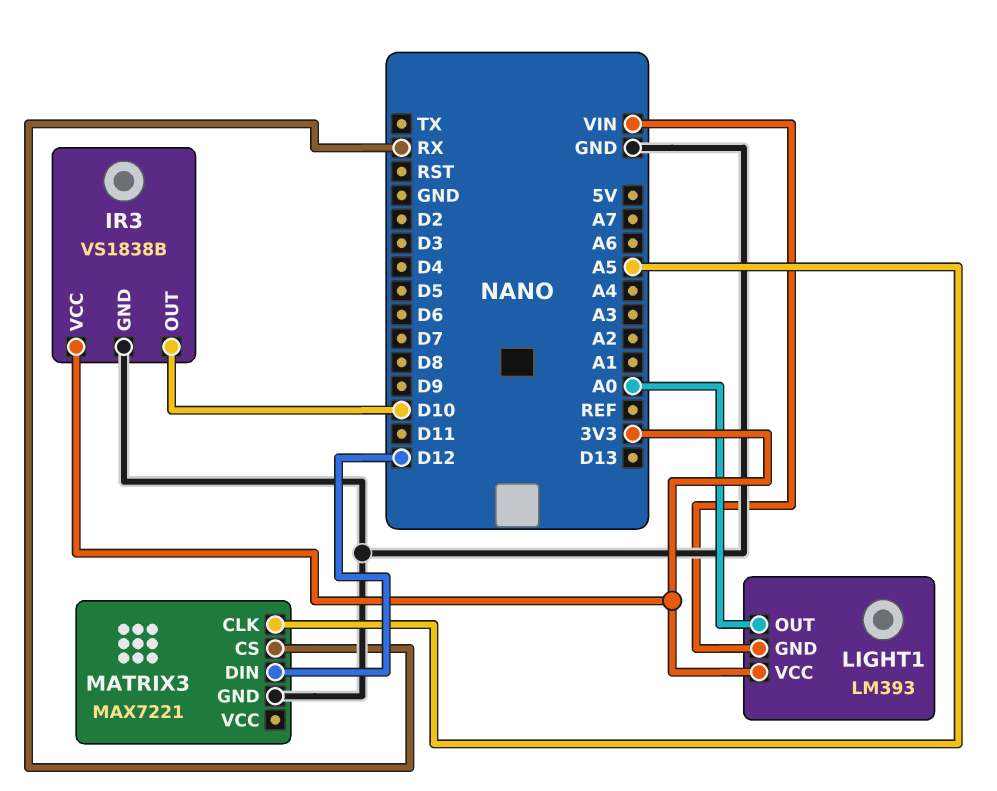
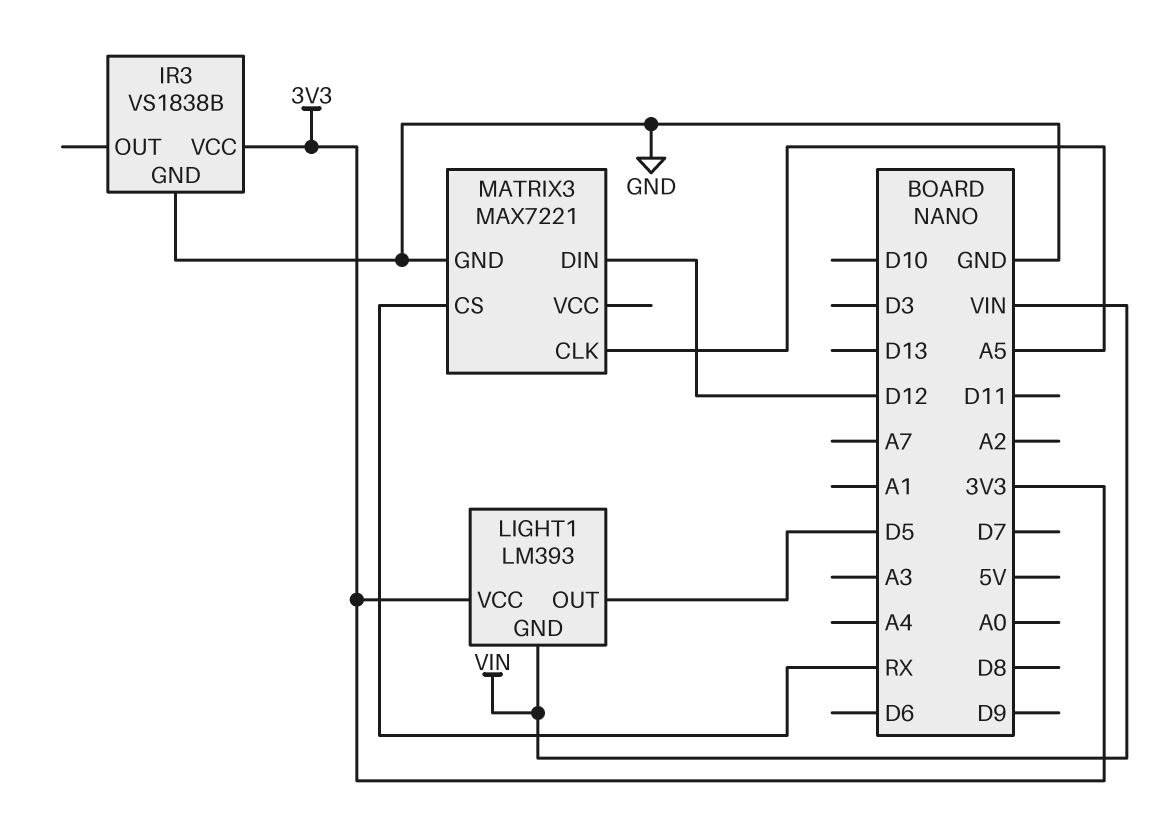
IR3 pin OUT: D10 -> none
LIGHT1 pin OUT: A0 -> D5

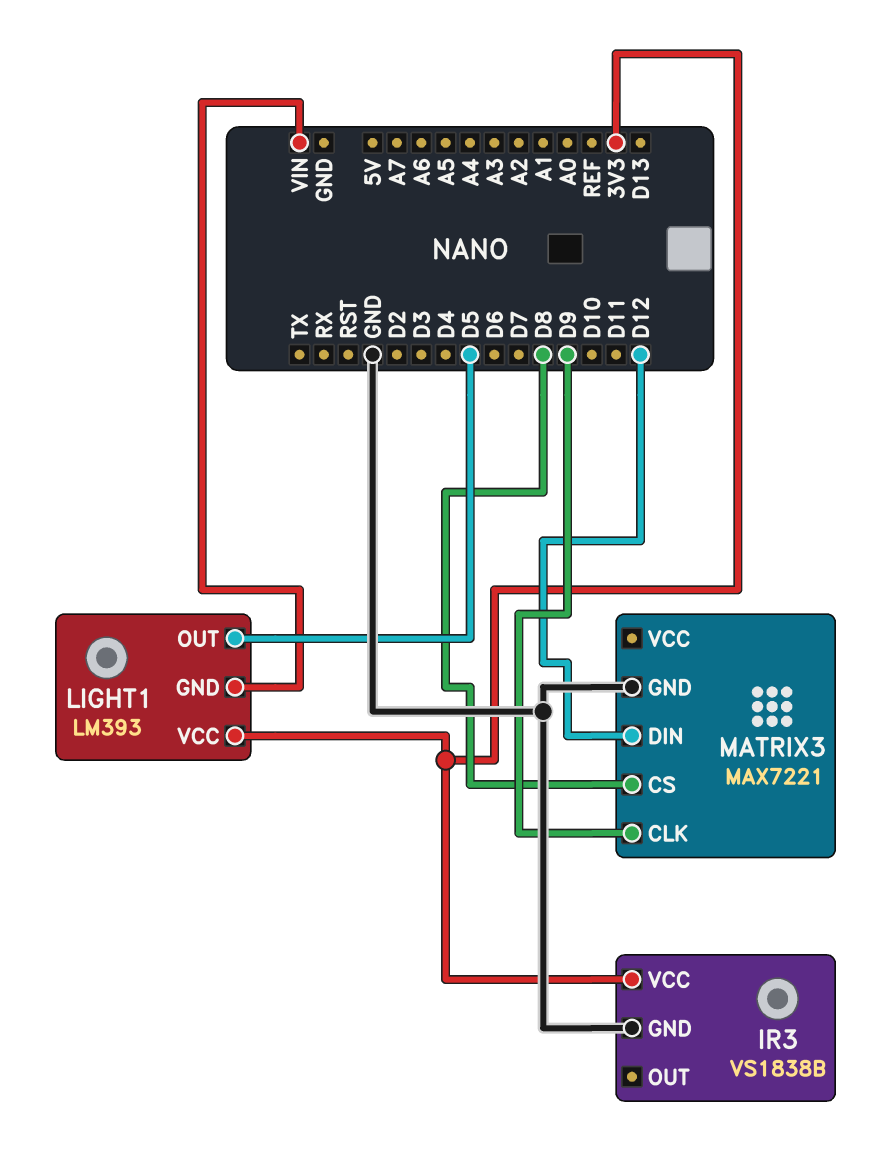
MATRIX3 pin CLK: A5 -> D9
MATRIX3 pin CS: RX -> D8

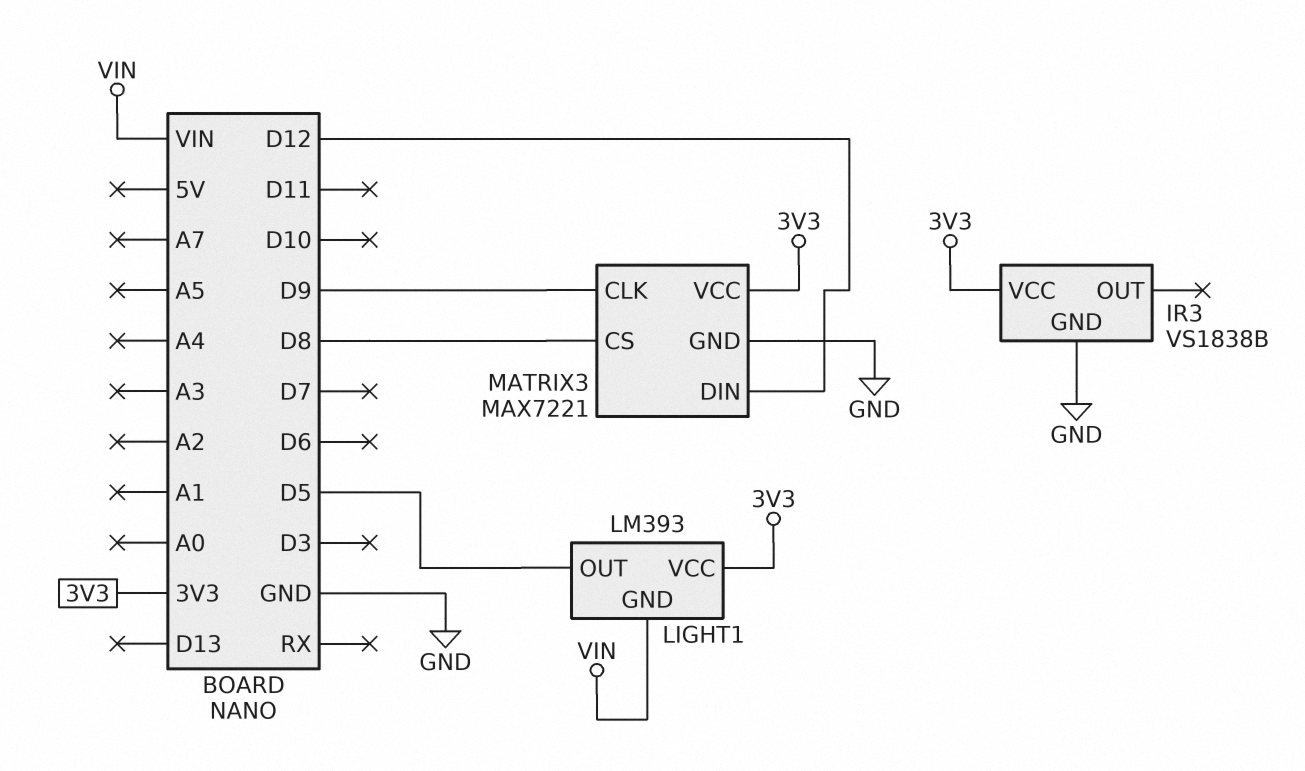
MATRIX3 pin VCC: none -> 3V3

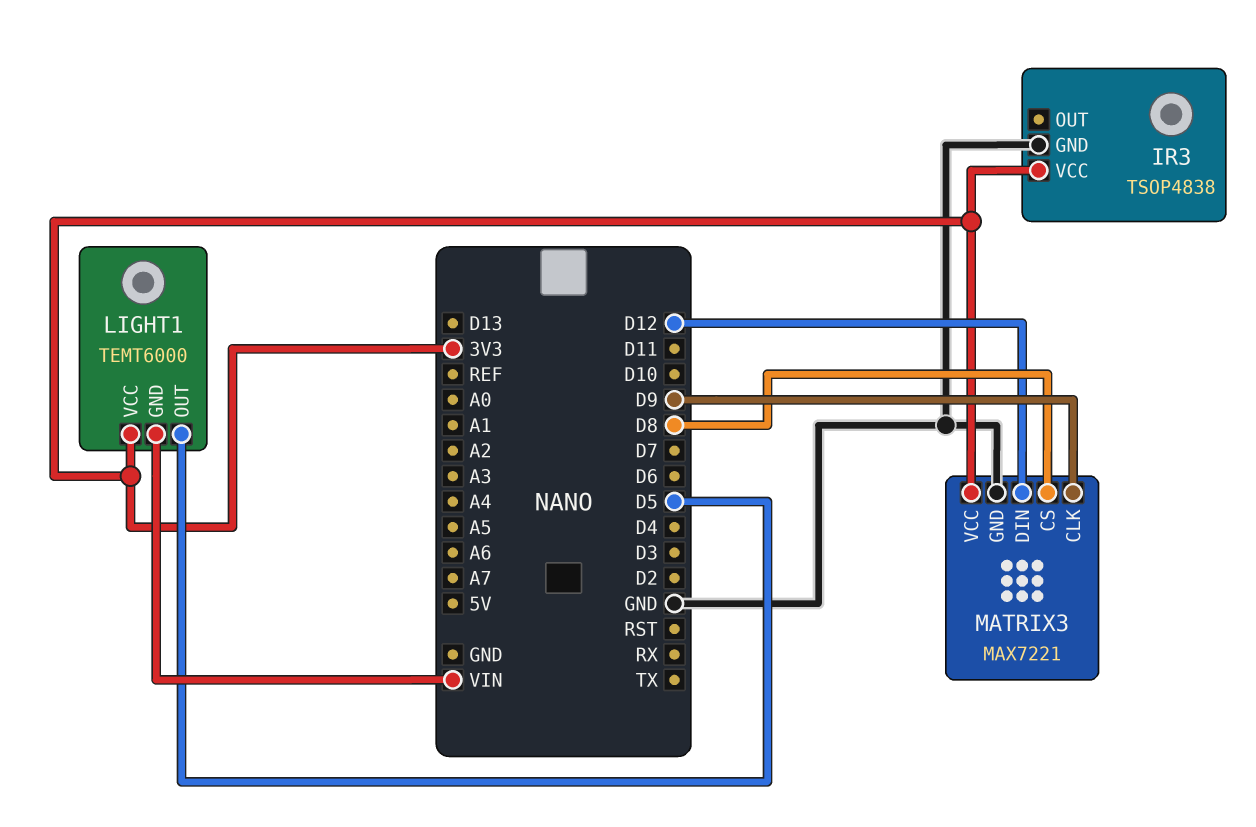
IR3: VS1838B -> TSOP4838
LIGHT1: LM393 -> TEMT6000

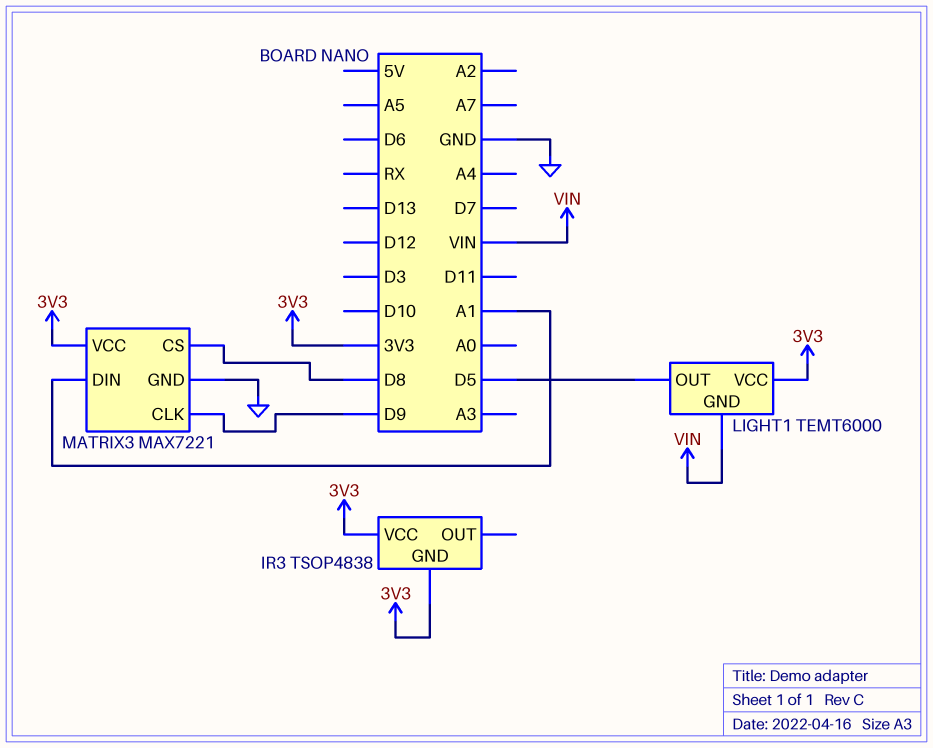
IR3 pin GND: GND -> 3V3
MATRIX3 pin DIN: D12 -> A1

